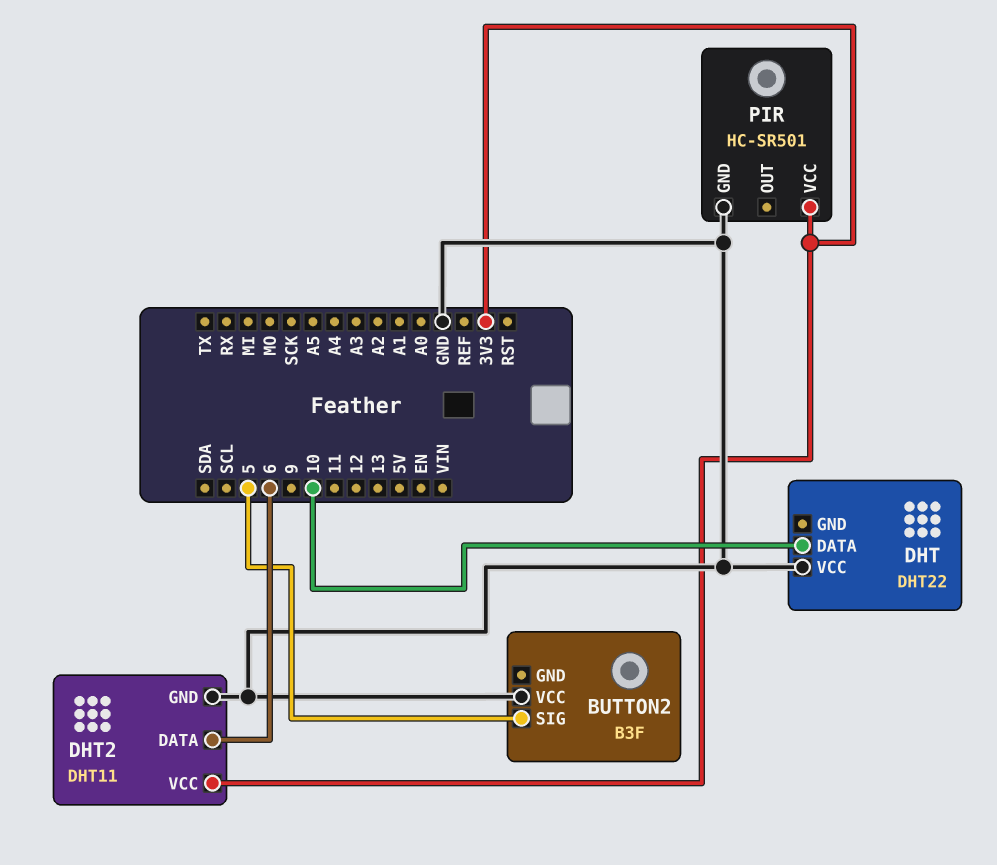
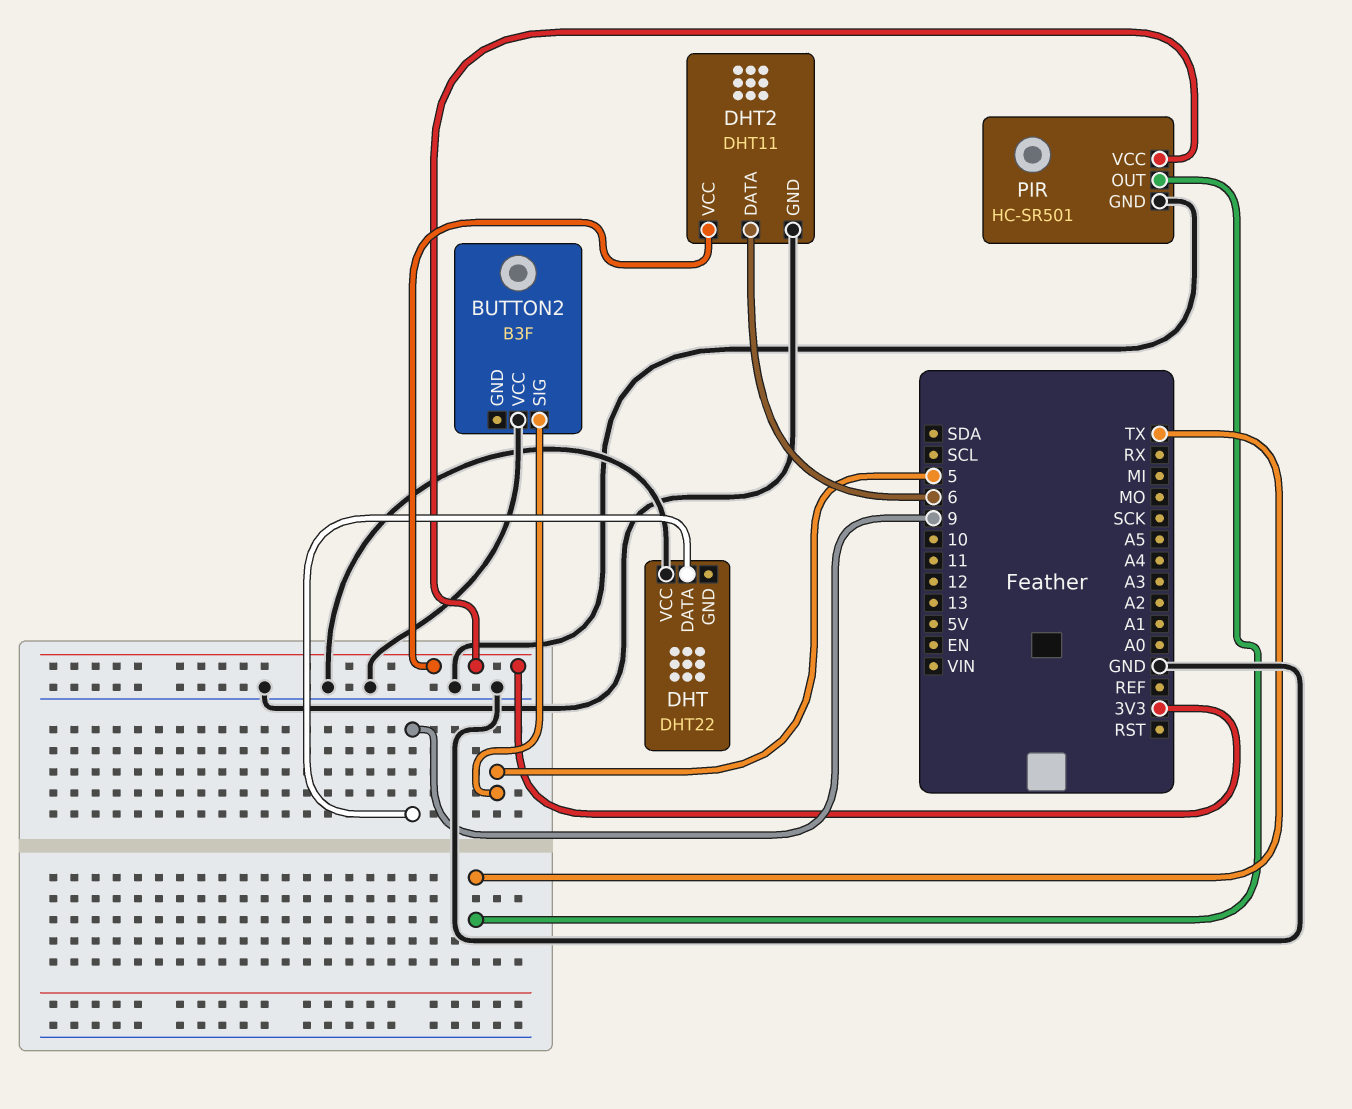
DHT pin DATA: 10 -> 9
PIR pin OUT: none -> TX

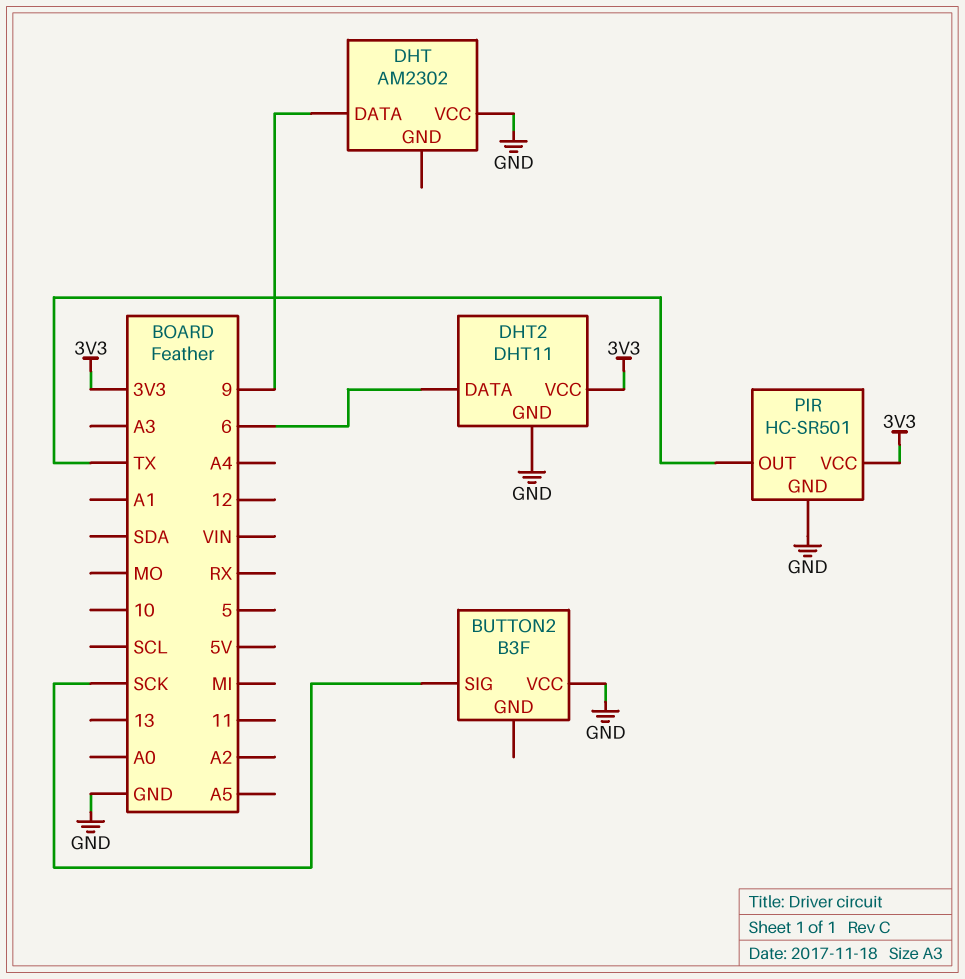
BUTTON2 pin SIG: 5 -> SCK
DHT: DHT22 -> AM2302

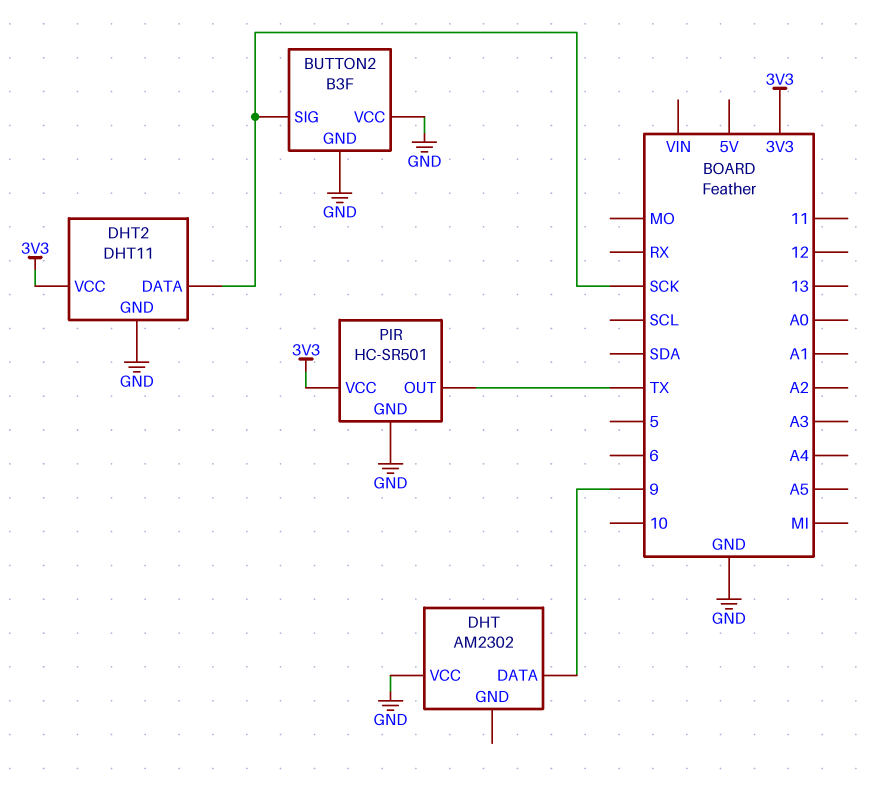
BUTTON2 pin GND: none -> GND
DHT2 pin DATA: 6 -> SCK

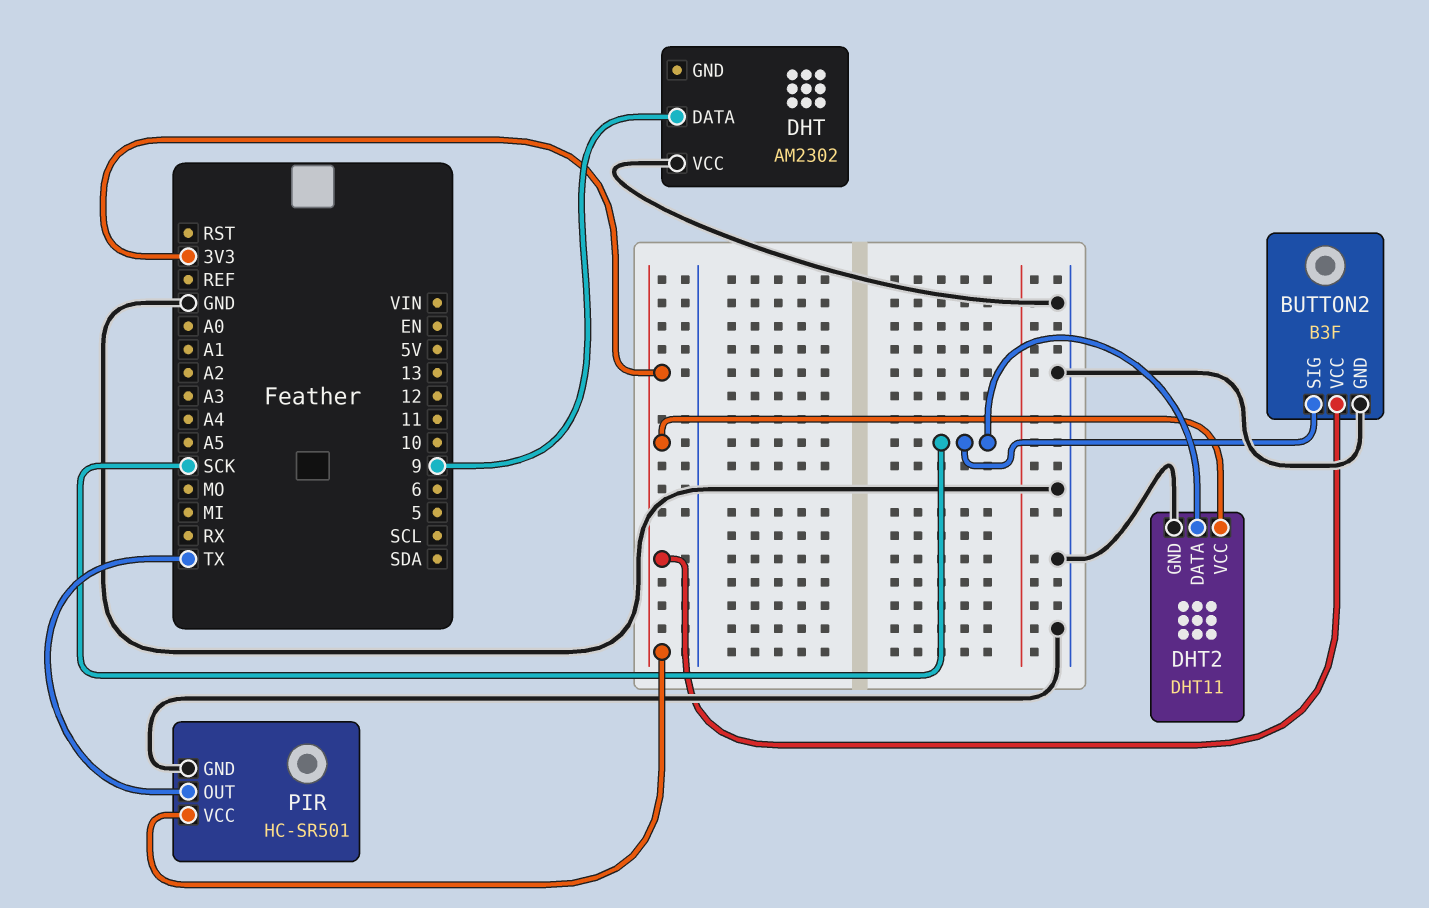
BUTTON2 pin VCC: GND -> 3V3

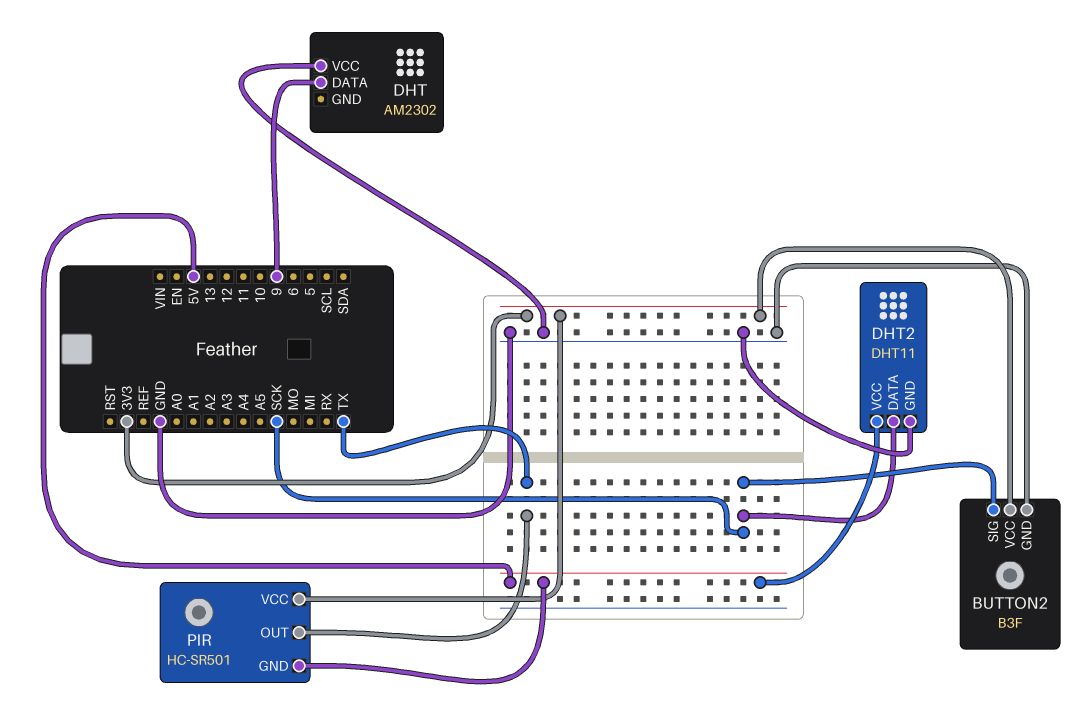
DHT2 pin VCC: 3V3 -> 5V
PIR pin GND: GND -> 5V

